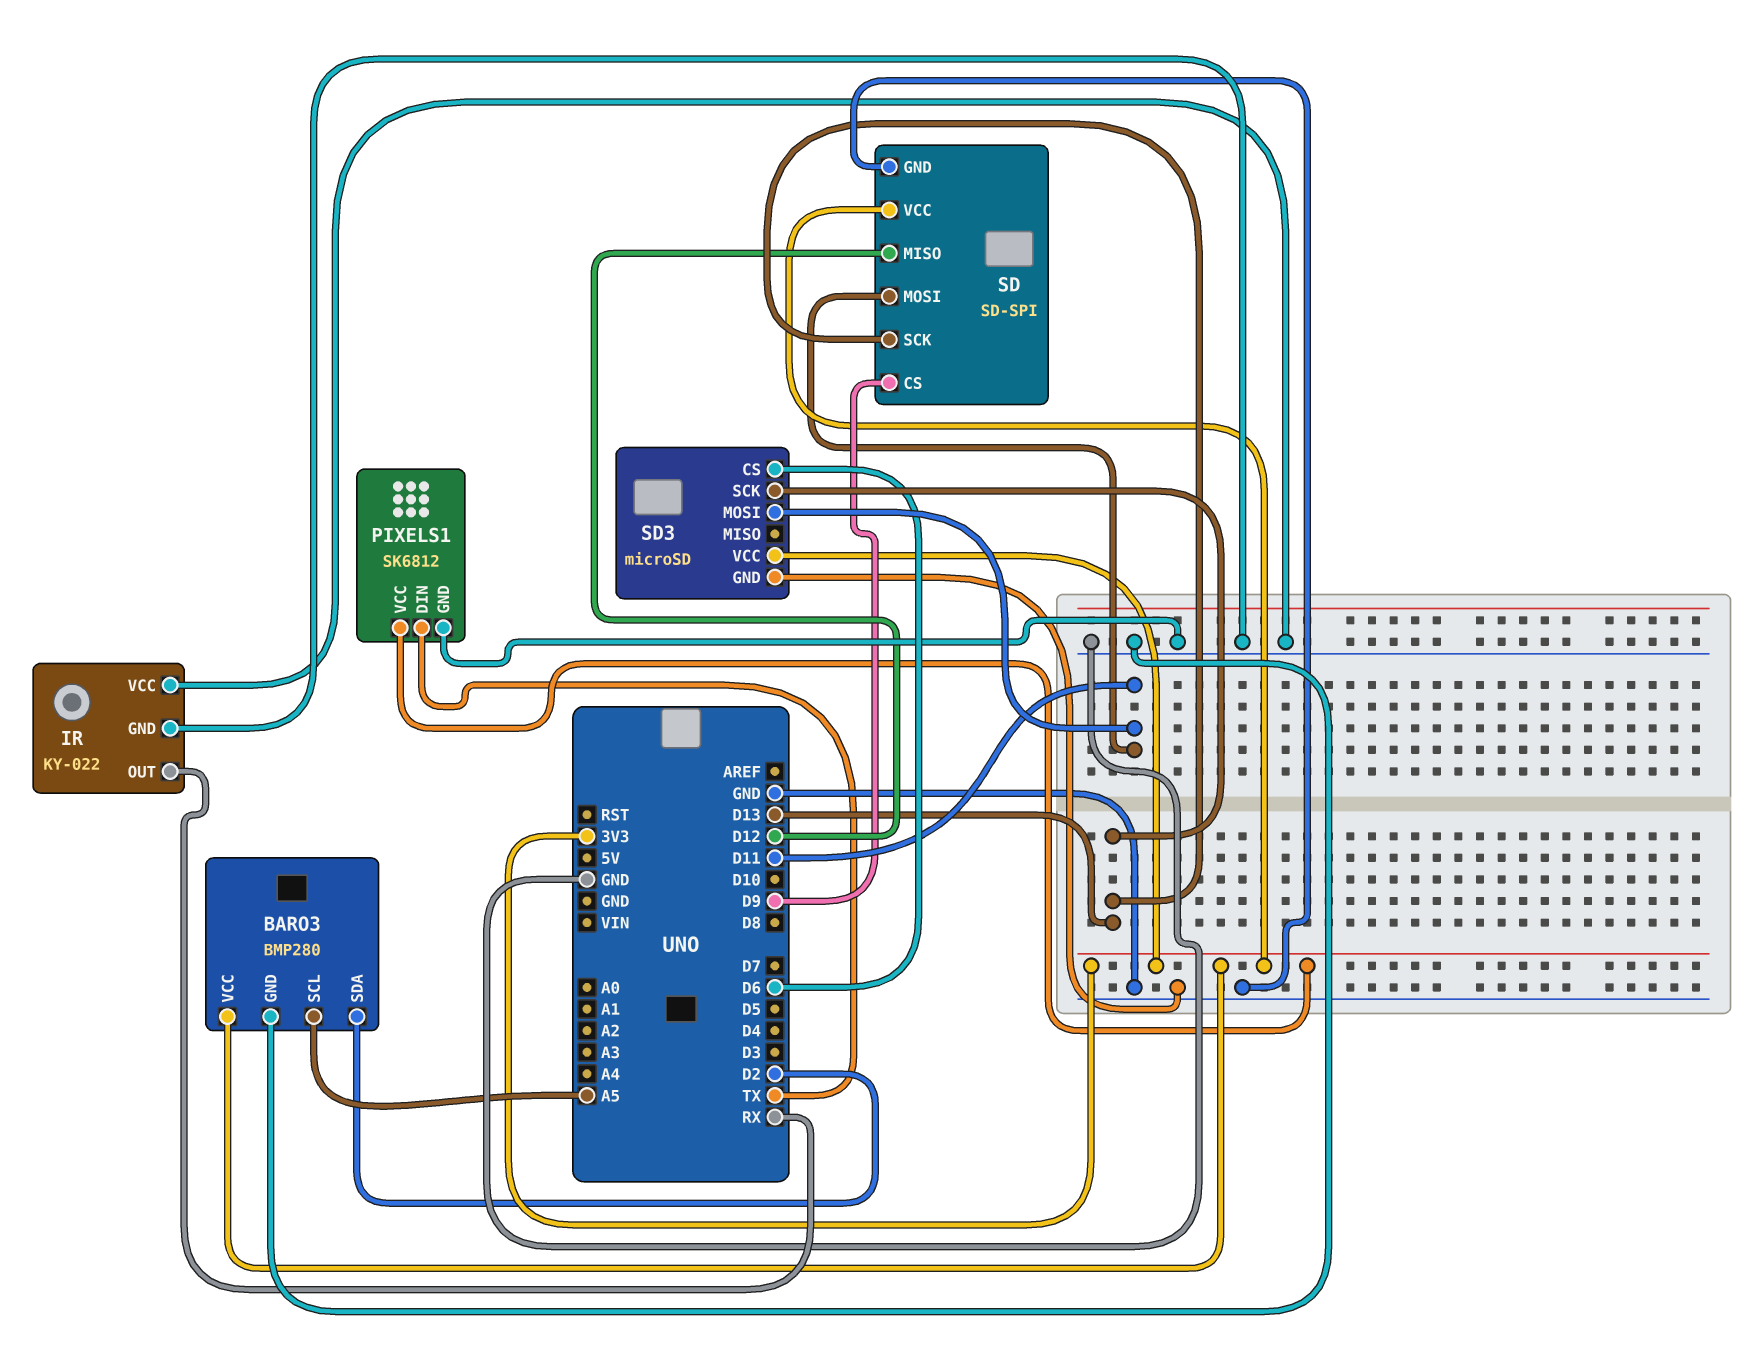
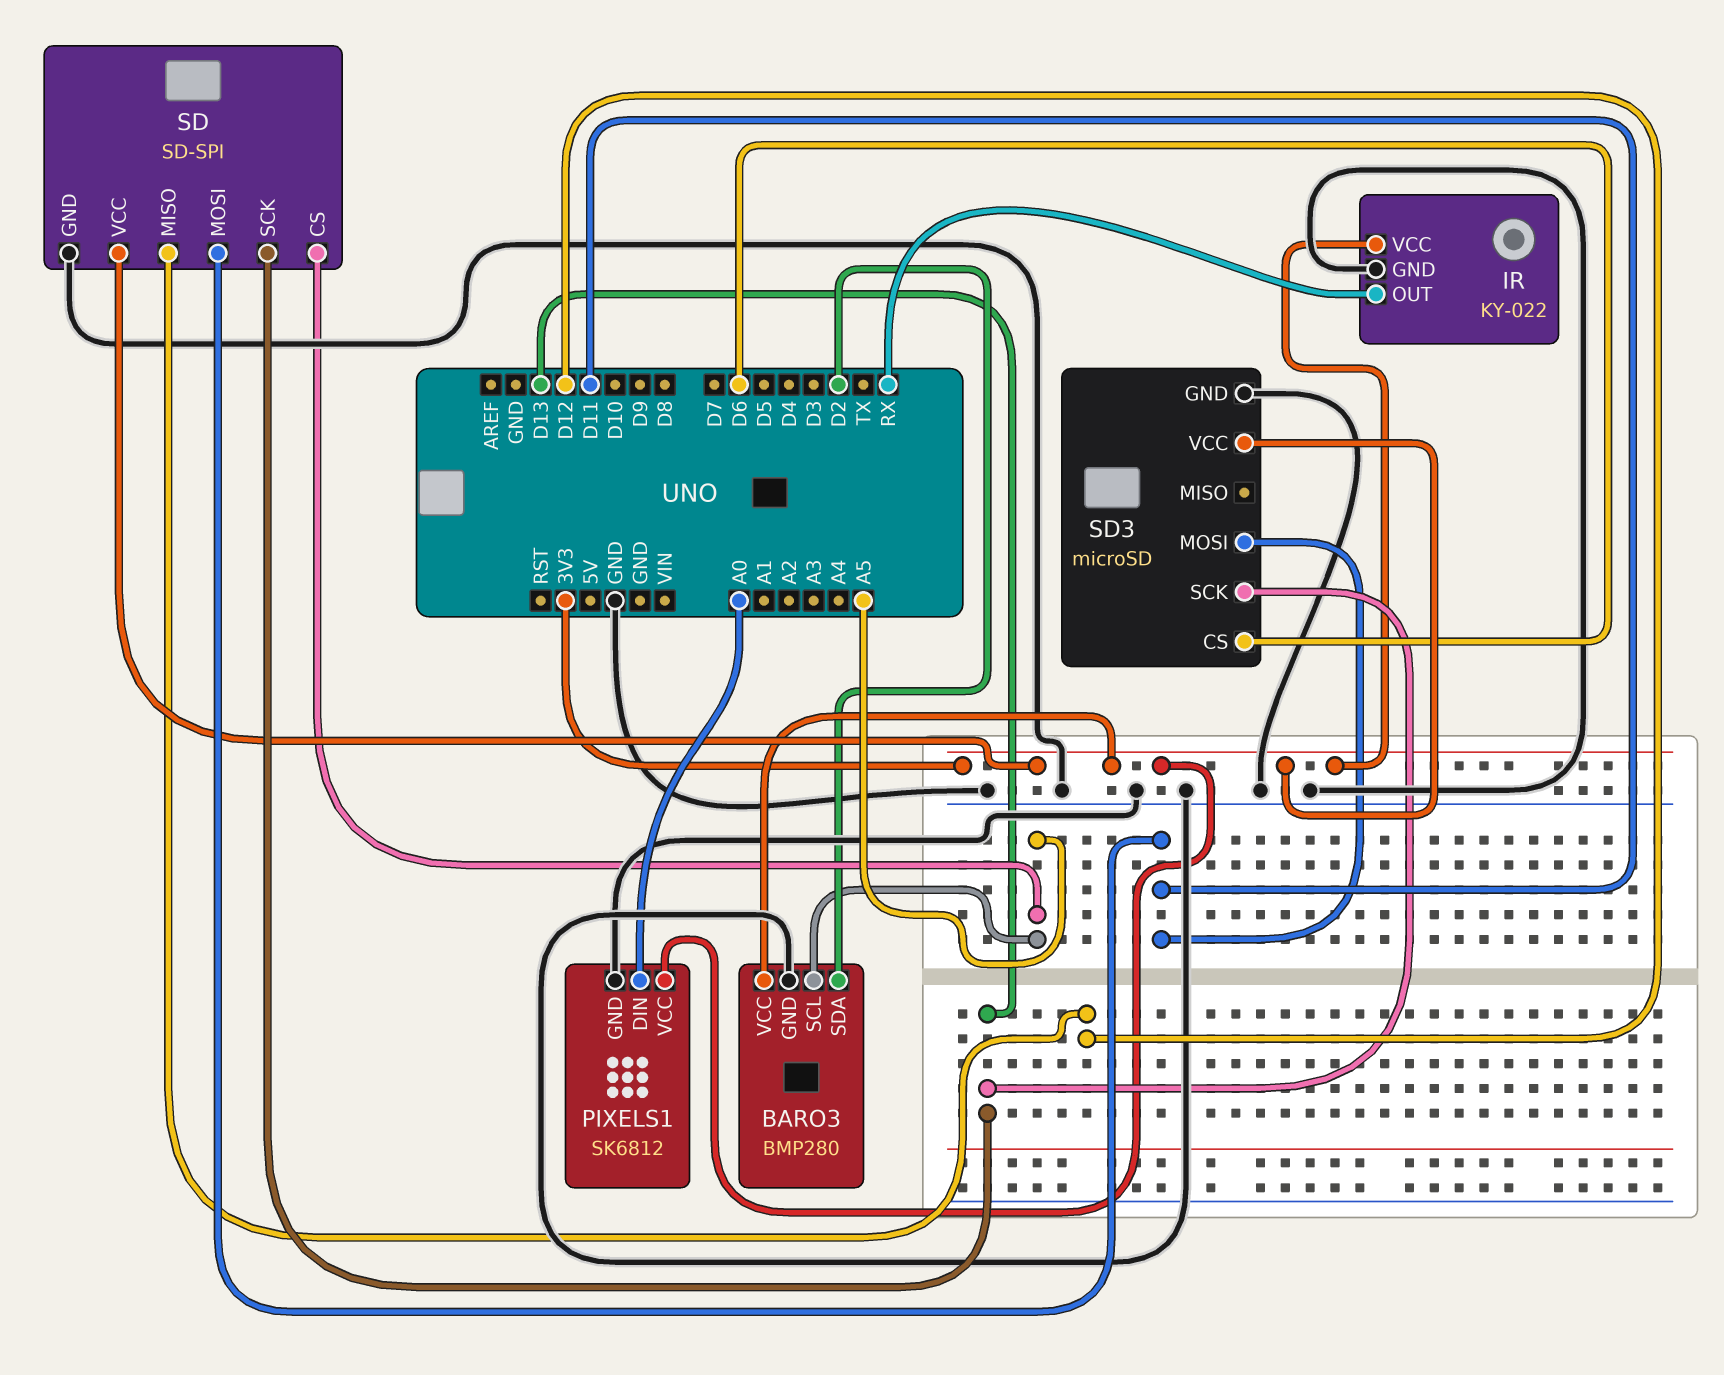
IR pin VCC: GND -> 3V3
PIXELS1 pin DIN: TX -> A0
SD pin CS: D9 -> A5

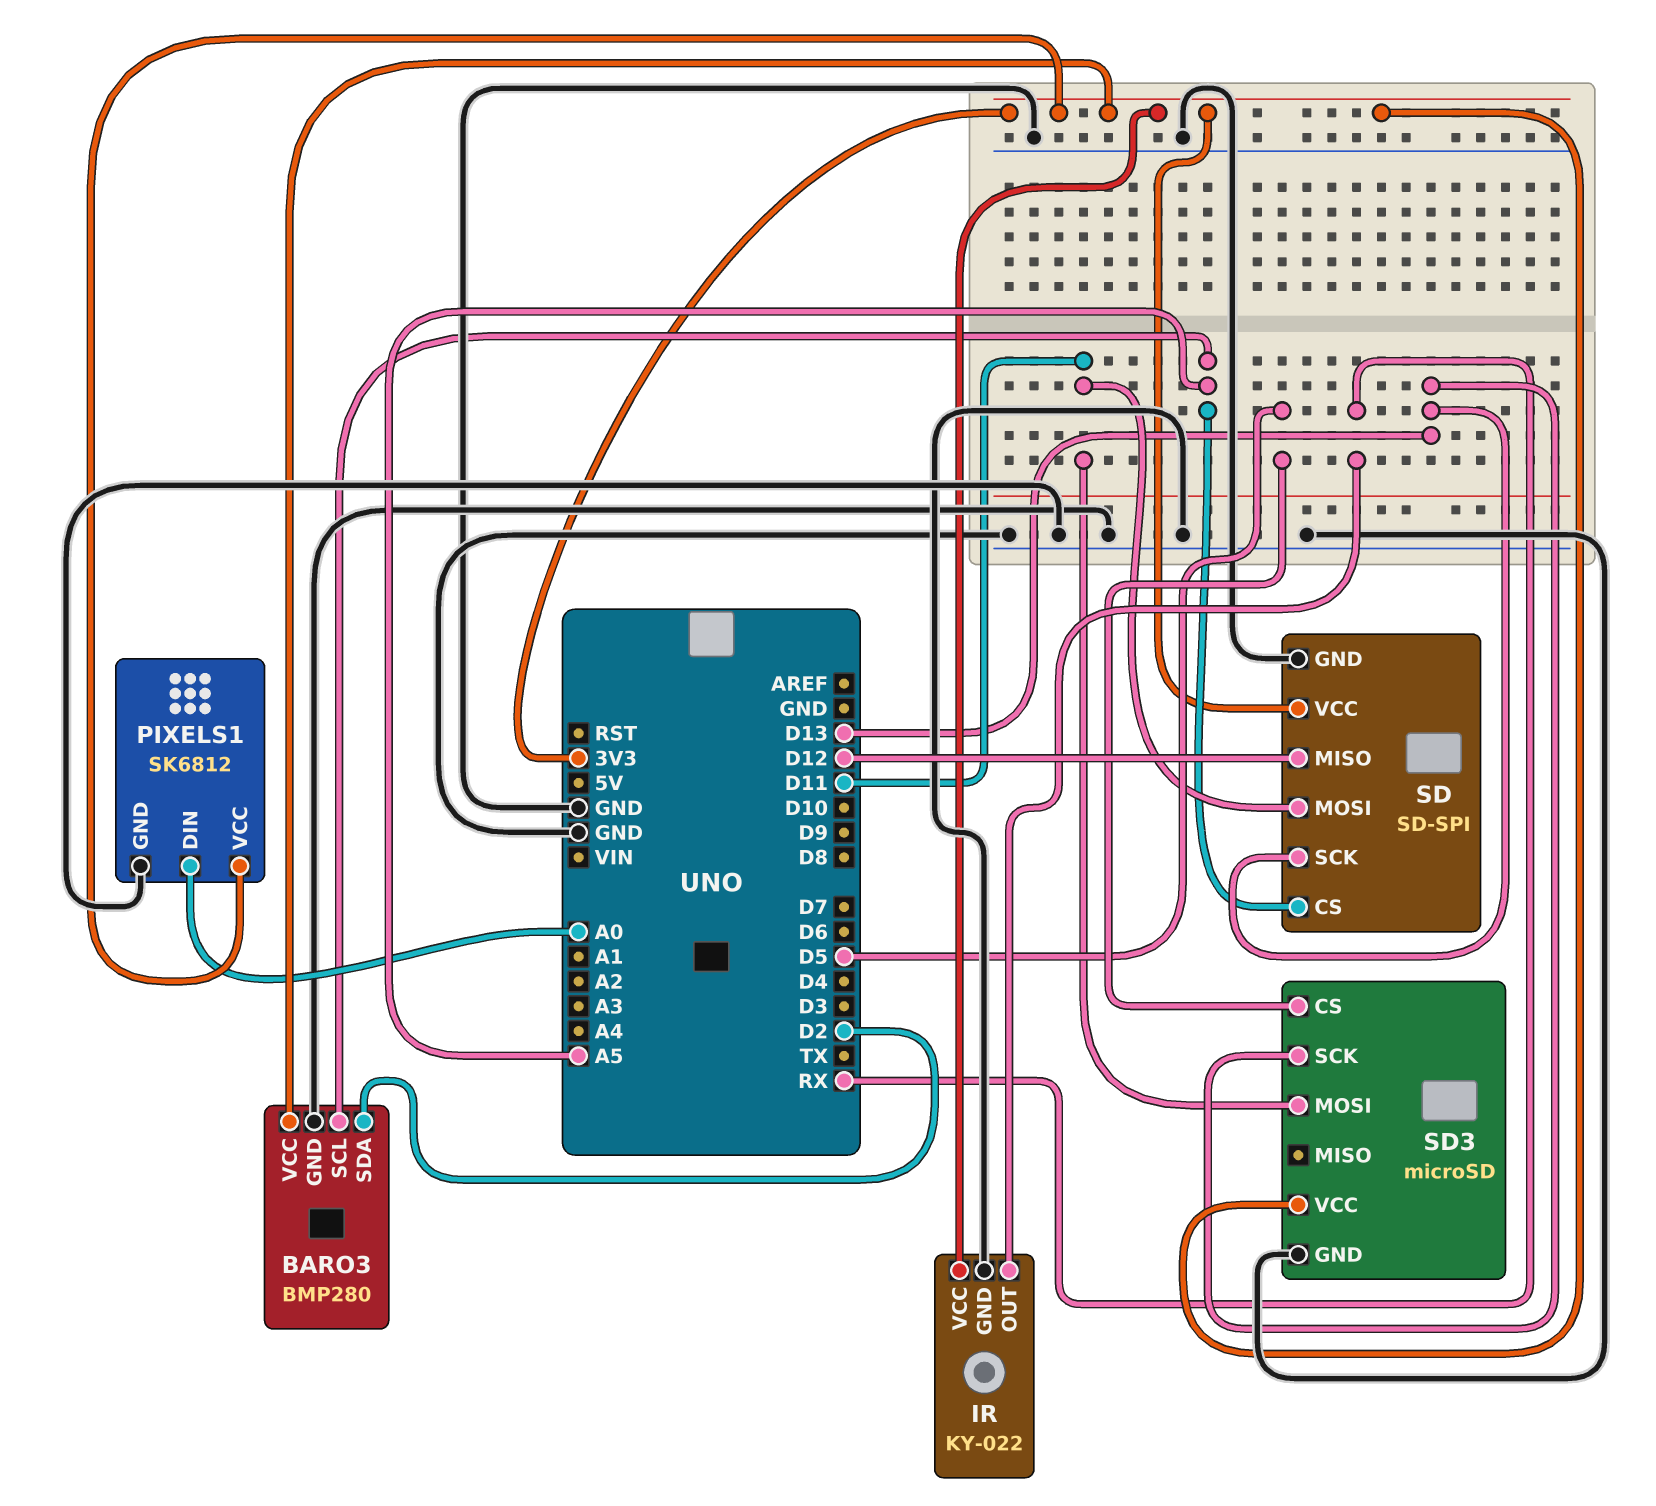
SD3 pin CS: D6 -> D5

